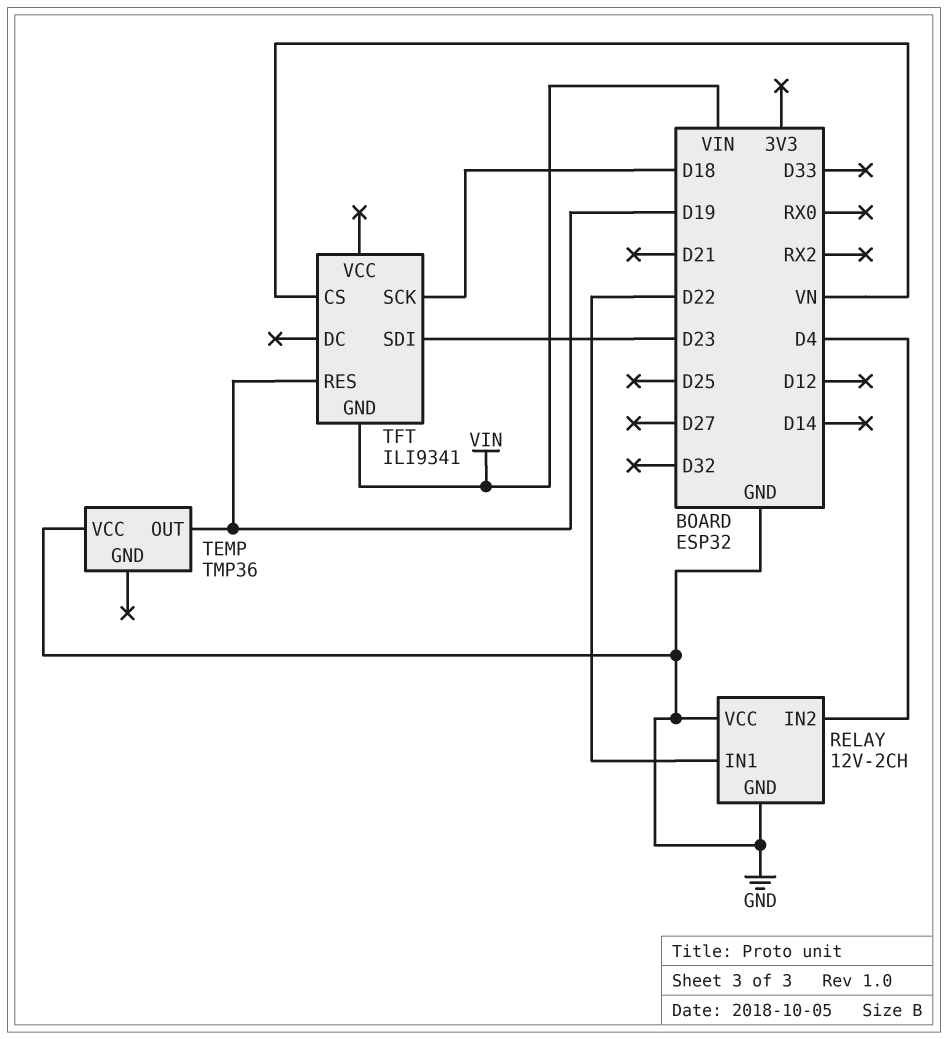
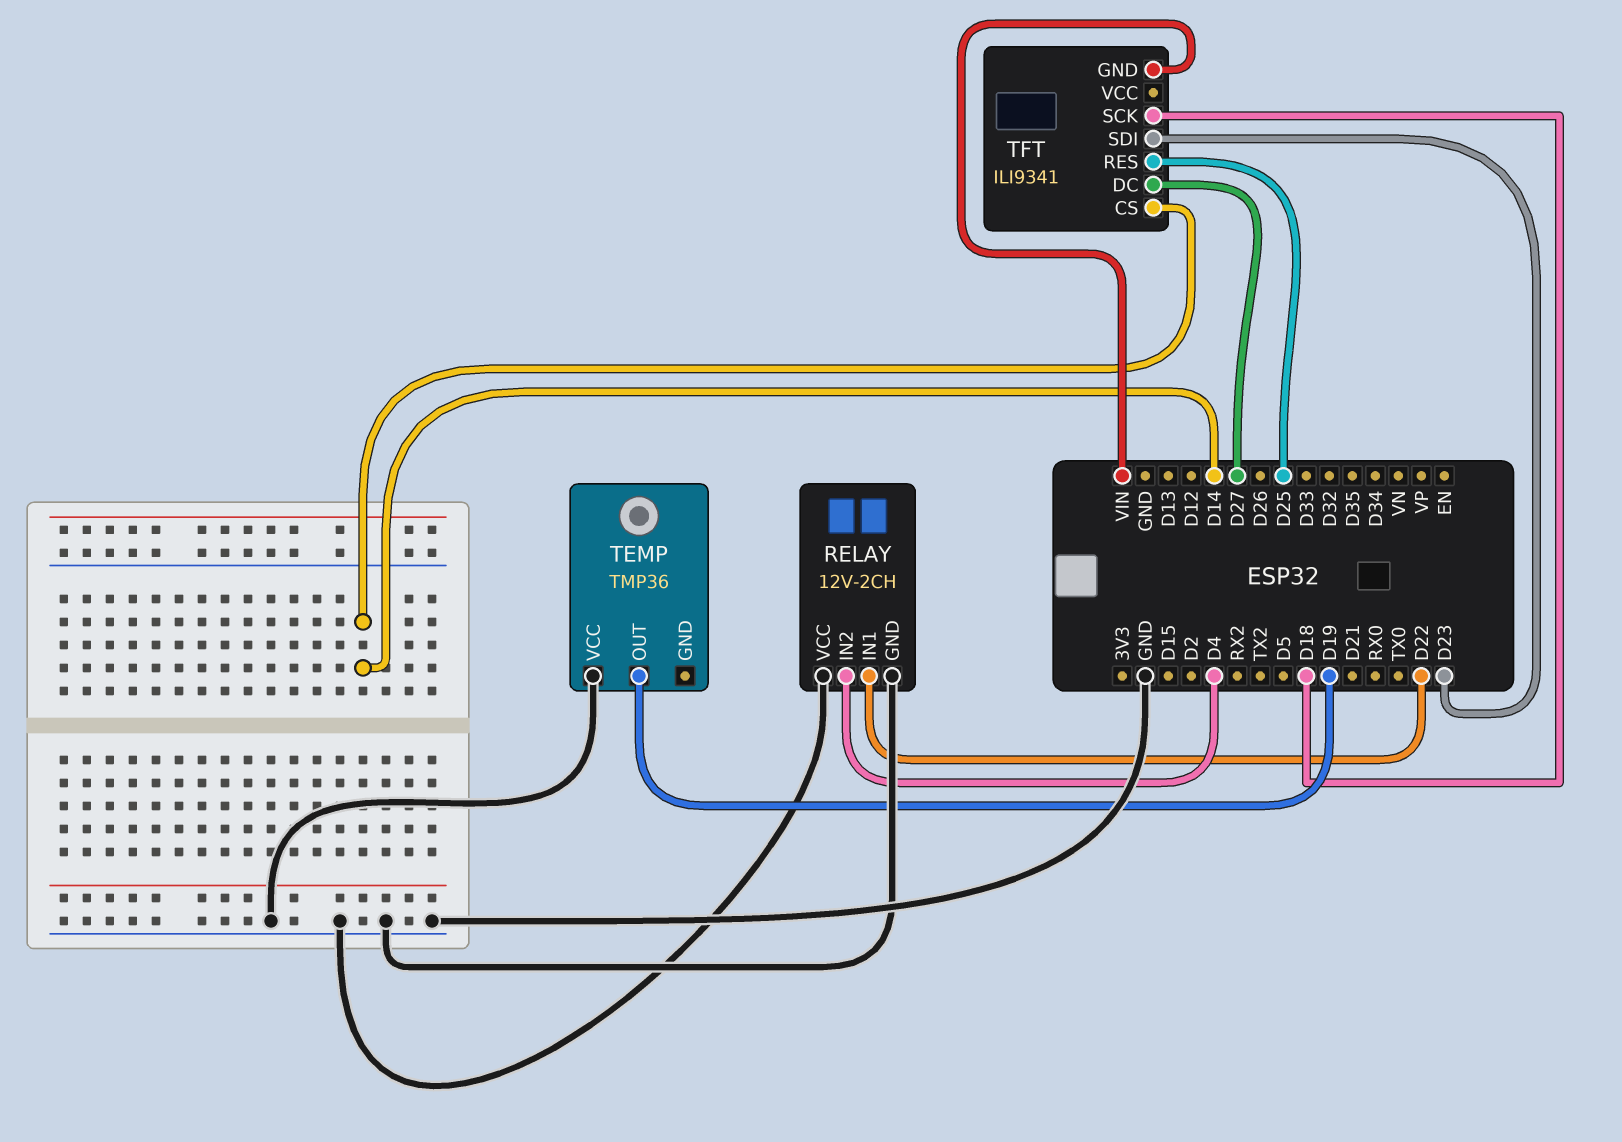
TFT pin CS: VN -> D14
TFT pin DC: none -> D27
TFT pin RES: D19 -> D25

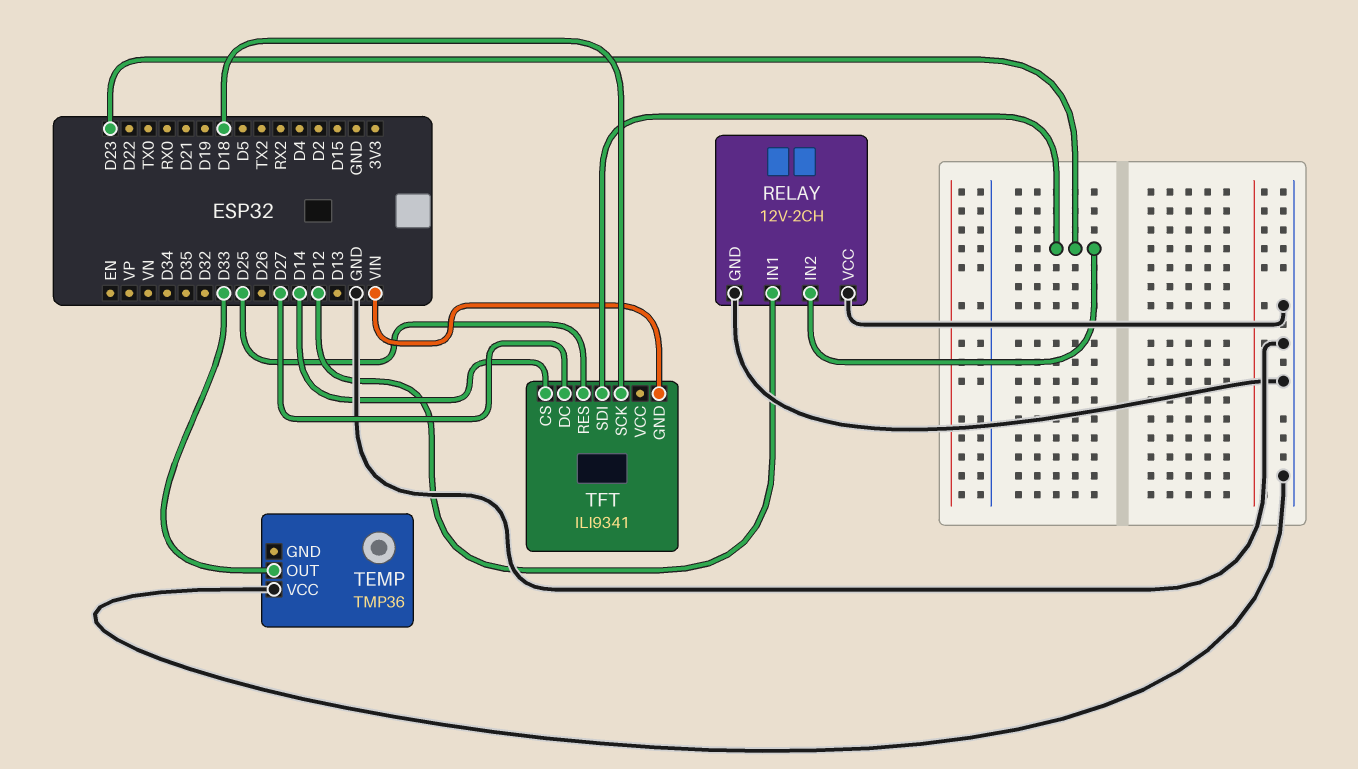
RELAY pin IN1: D22 -> D12
RELAY pin IN2: D4 -> D23
TEMP pin OUT: D19 -> D33

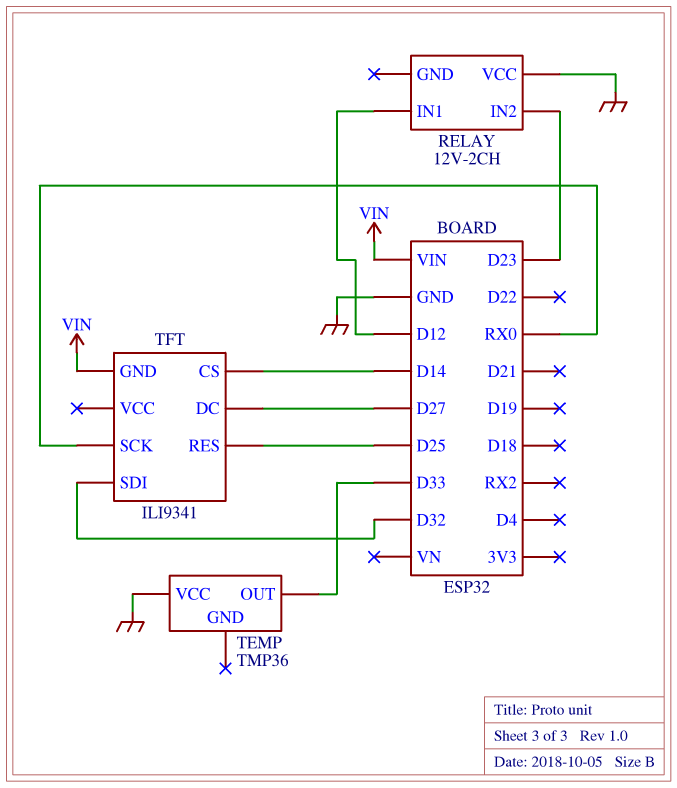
RELAY pin GND: GND -> none
TFT pin SCK: D18 -> RX0
TFT pin SDI: D23 -> D32

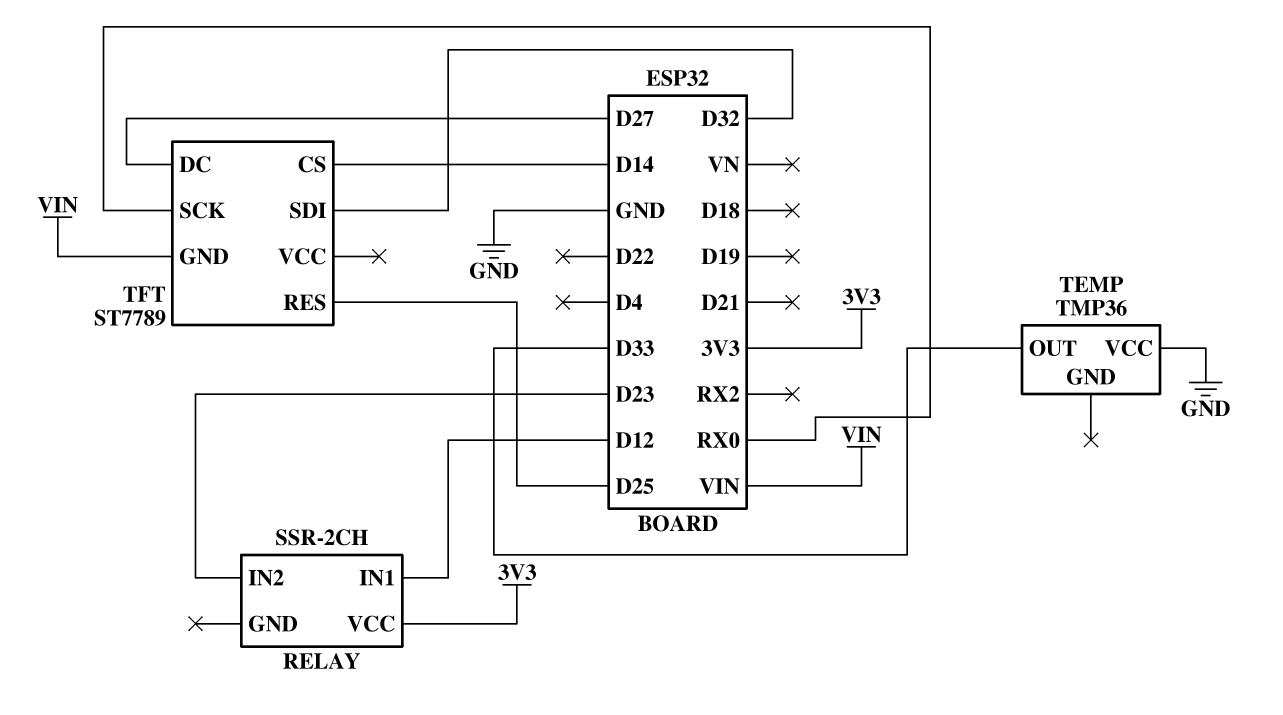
RELAY: 12V-2CH -> SSR-2CH
RELAY pin VCC: GND -> 3V3
TFT: ILI9341 -> ST7789

